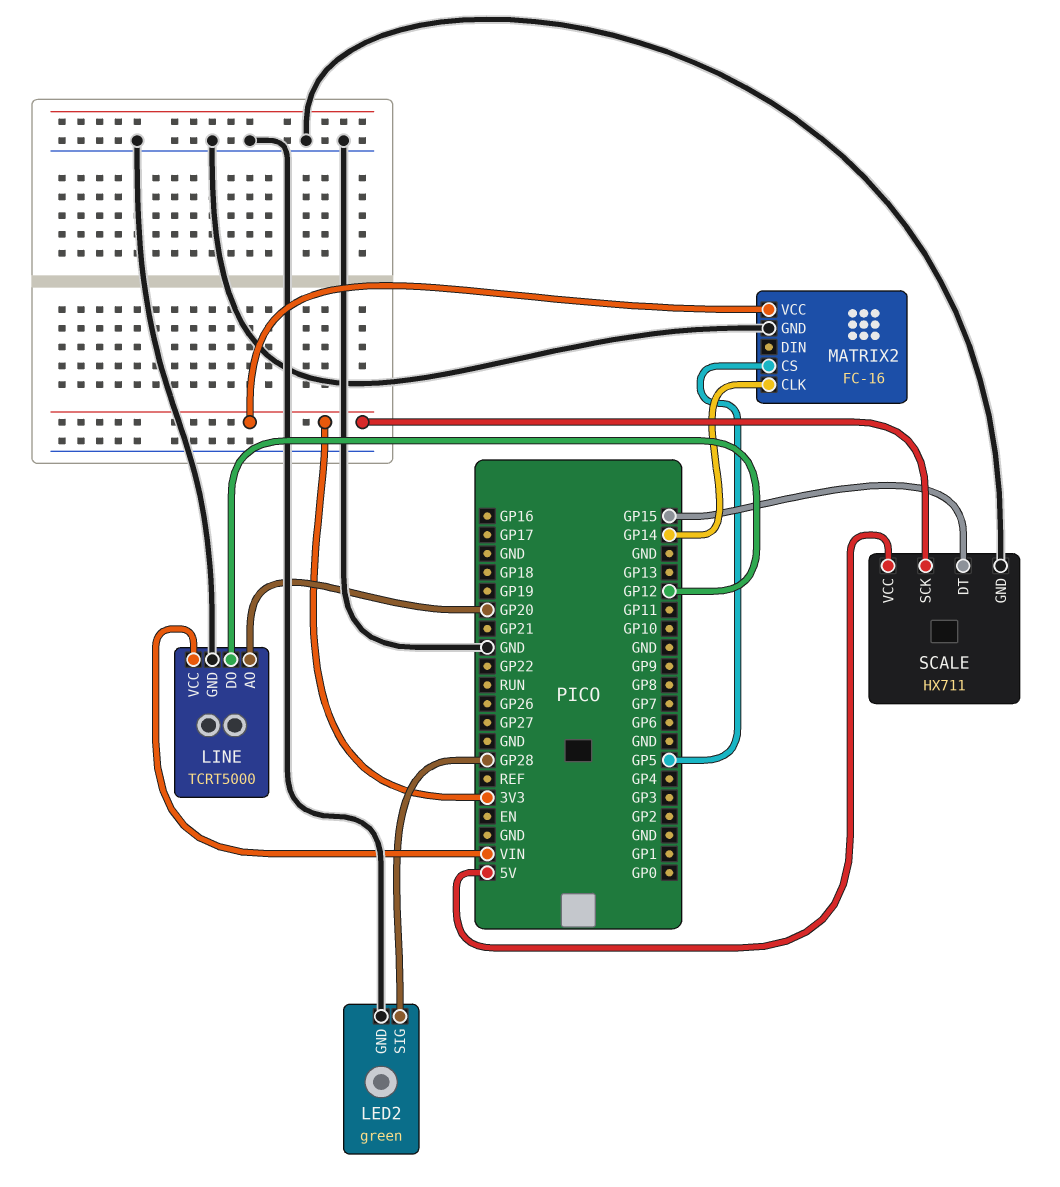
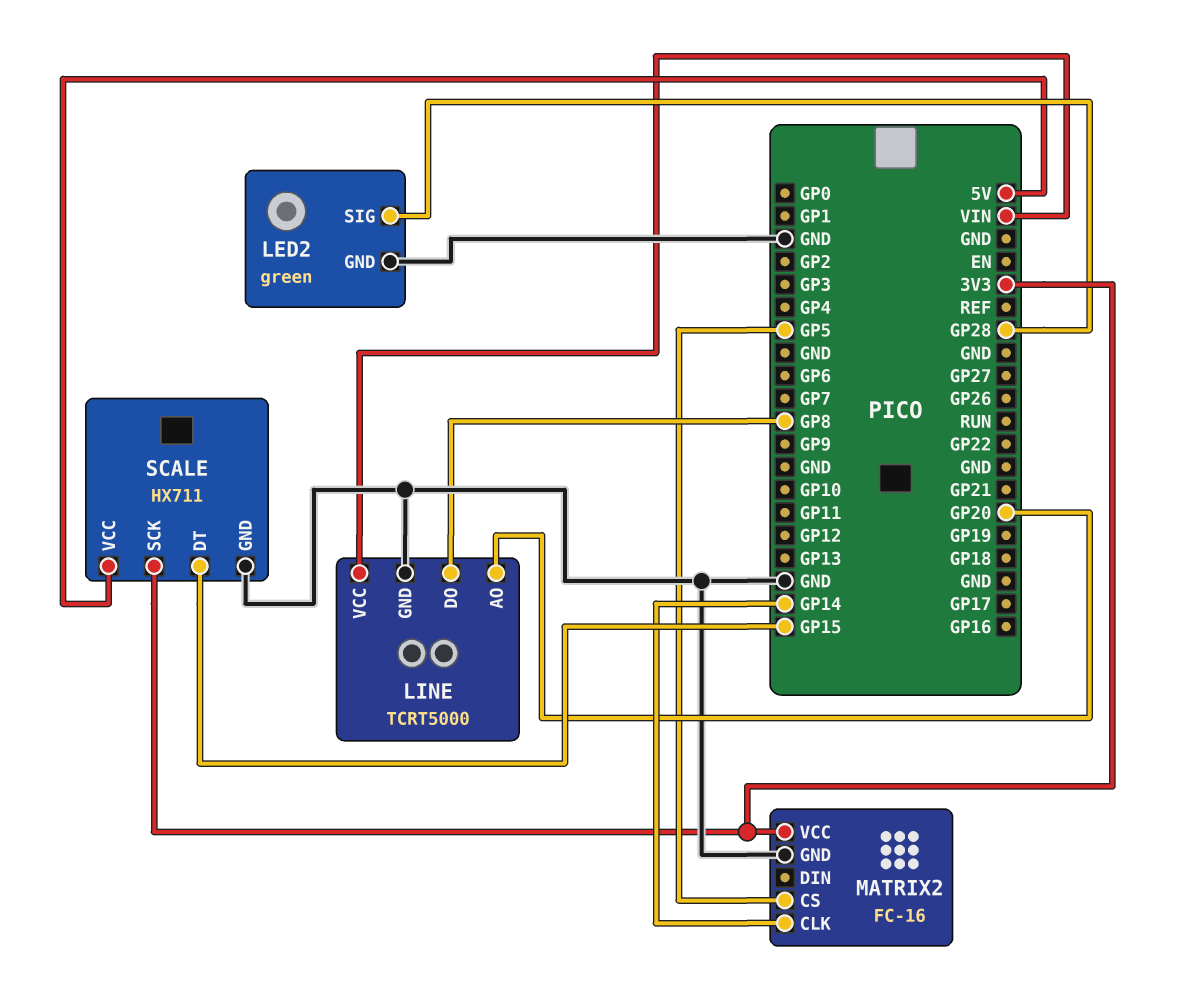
LINE pin DO: GP12 -> GP8

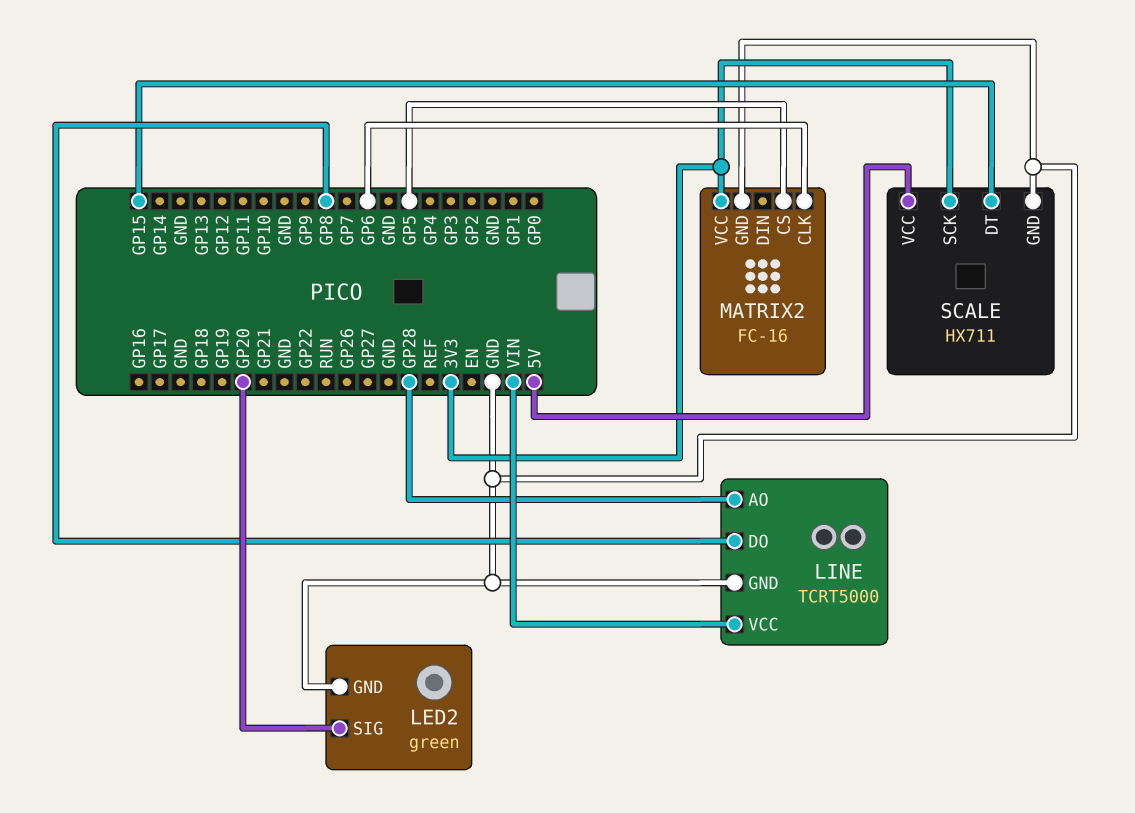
LED2 pin SIG: GP28 -> GP20
LINE pin AO: GP20 -> GP28
MATRIX2 pin CLK: GP14 -> GP6

